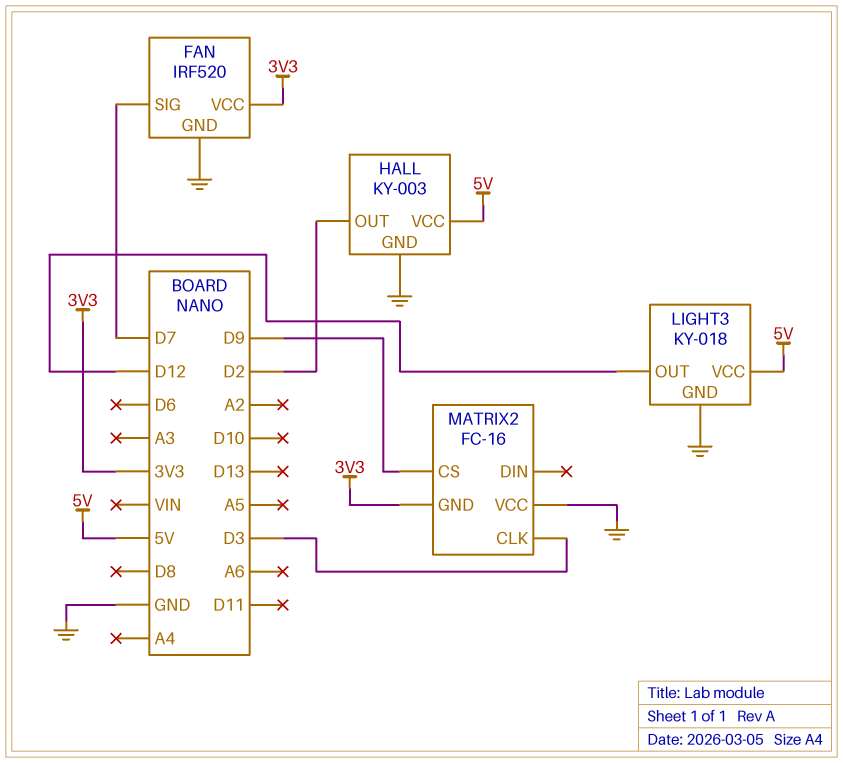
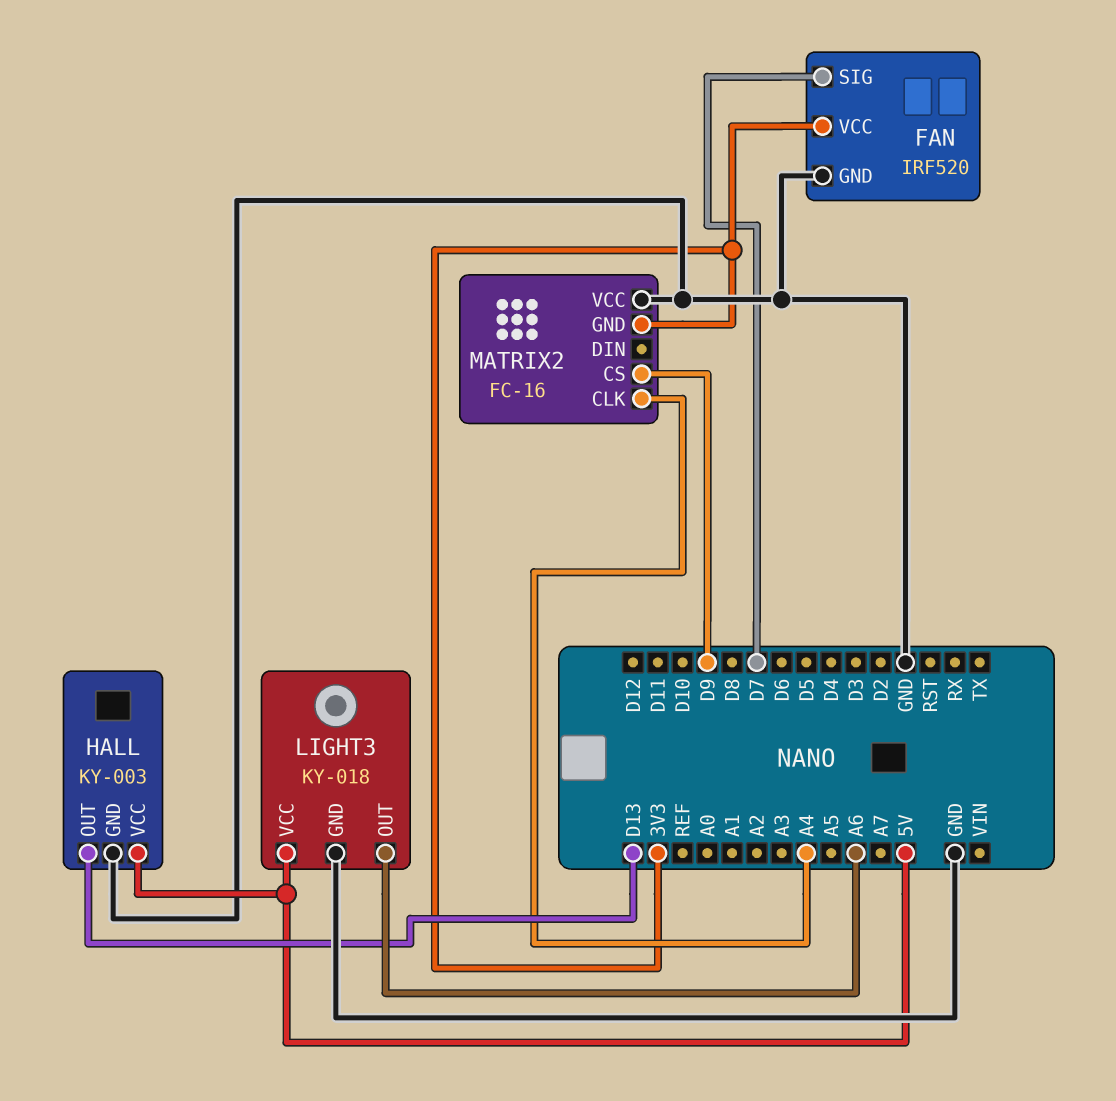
HALL pin OUT: D2 -> D13
LIGHT3 pin OUT: D12 -> A6
MATRIX2 pin CLK: D3 -> A4

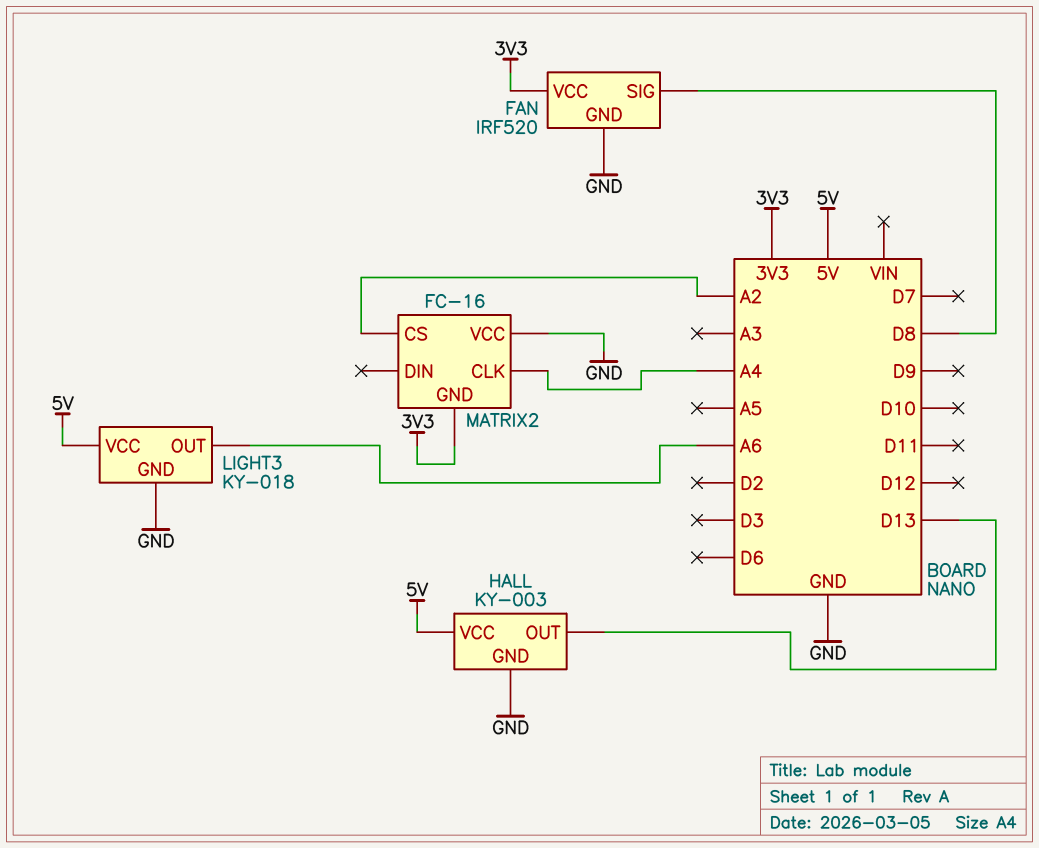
FAN pin SIG: D7 -> D8
MATRIX2 pin CS: D9 -> A2

